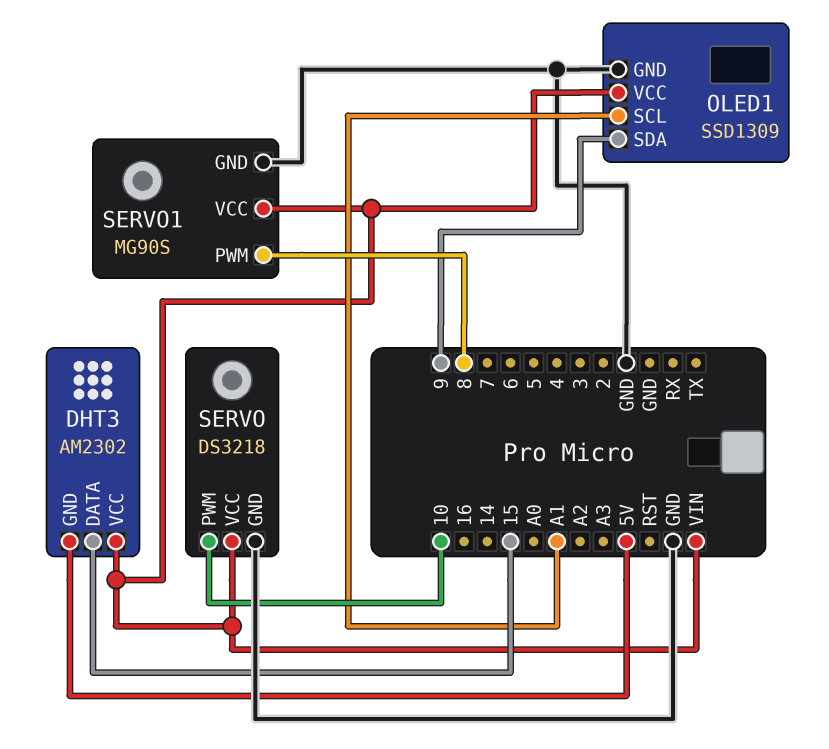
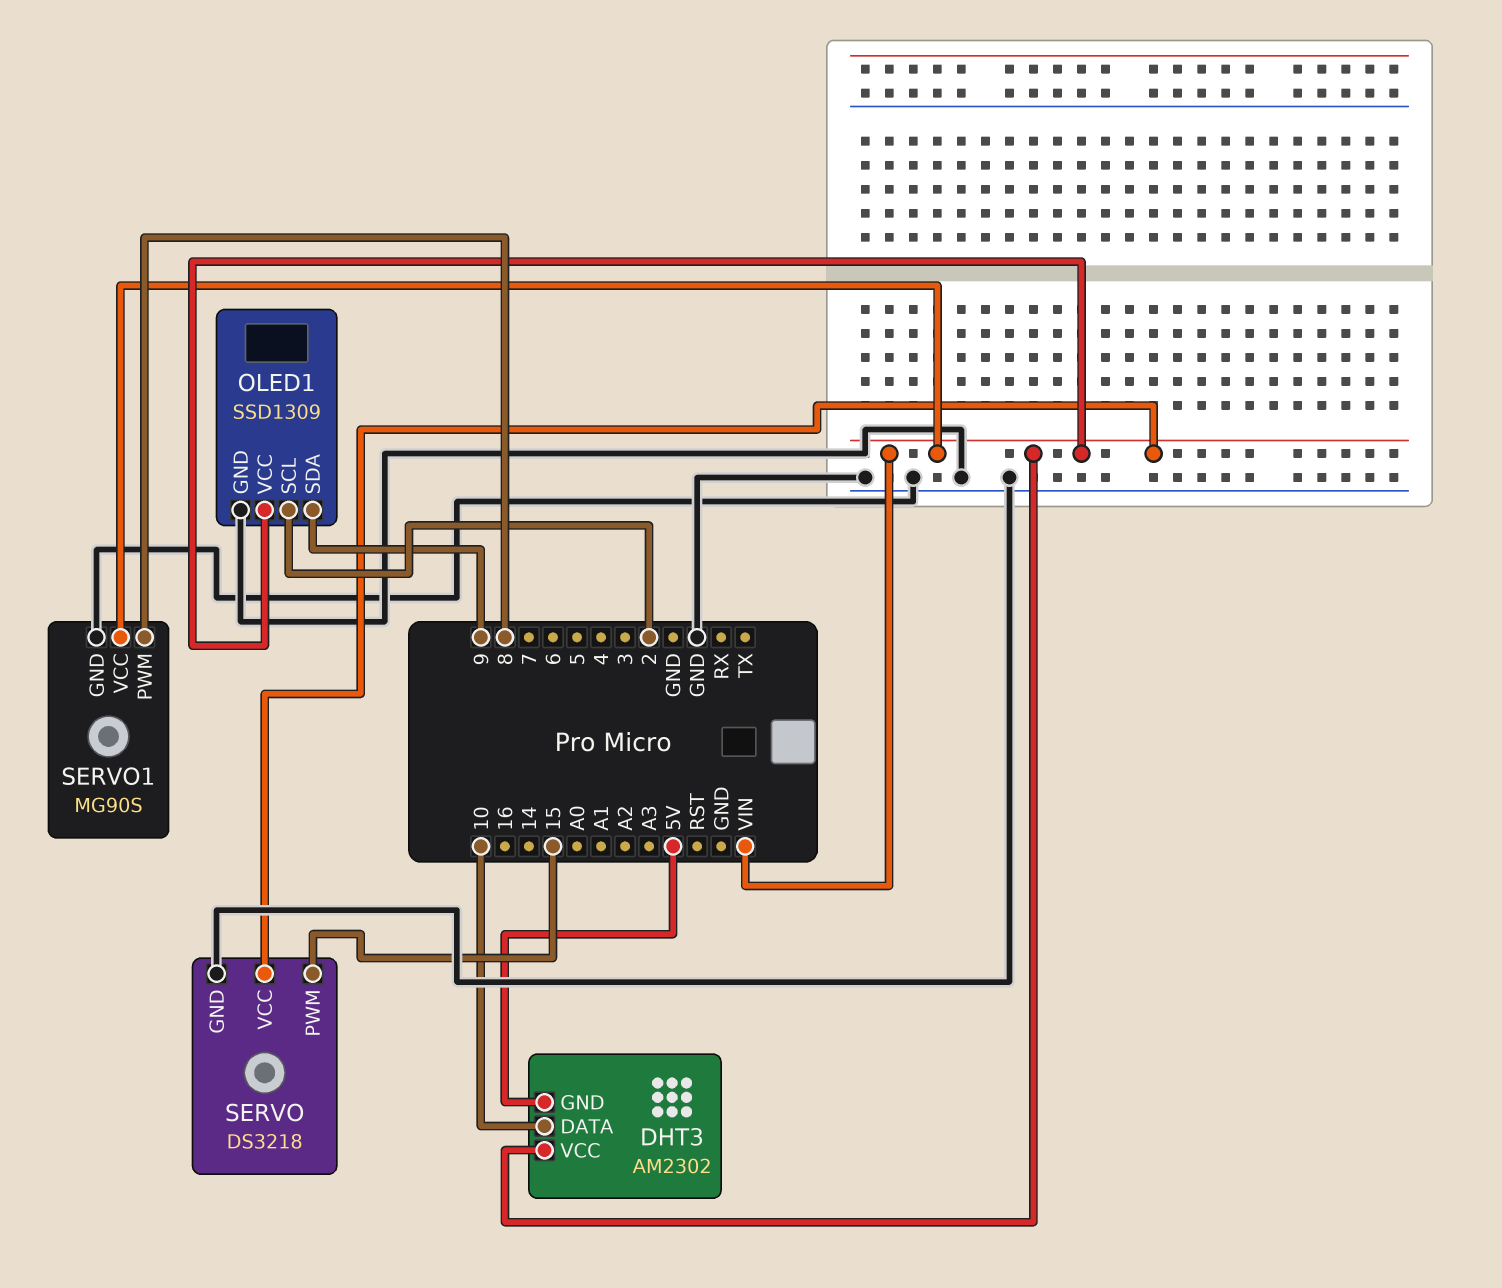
DHT3 pin DATA: 15 -> 10
OLED1 pin SCL: A1 -> 2
SERVO pin PWM: 10 -> 15

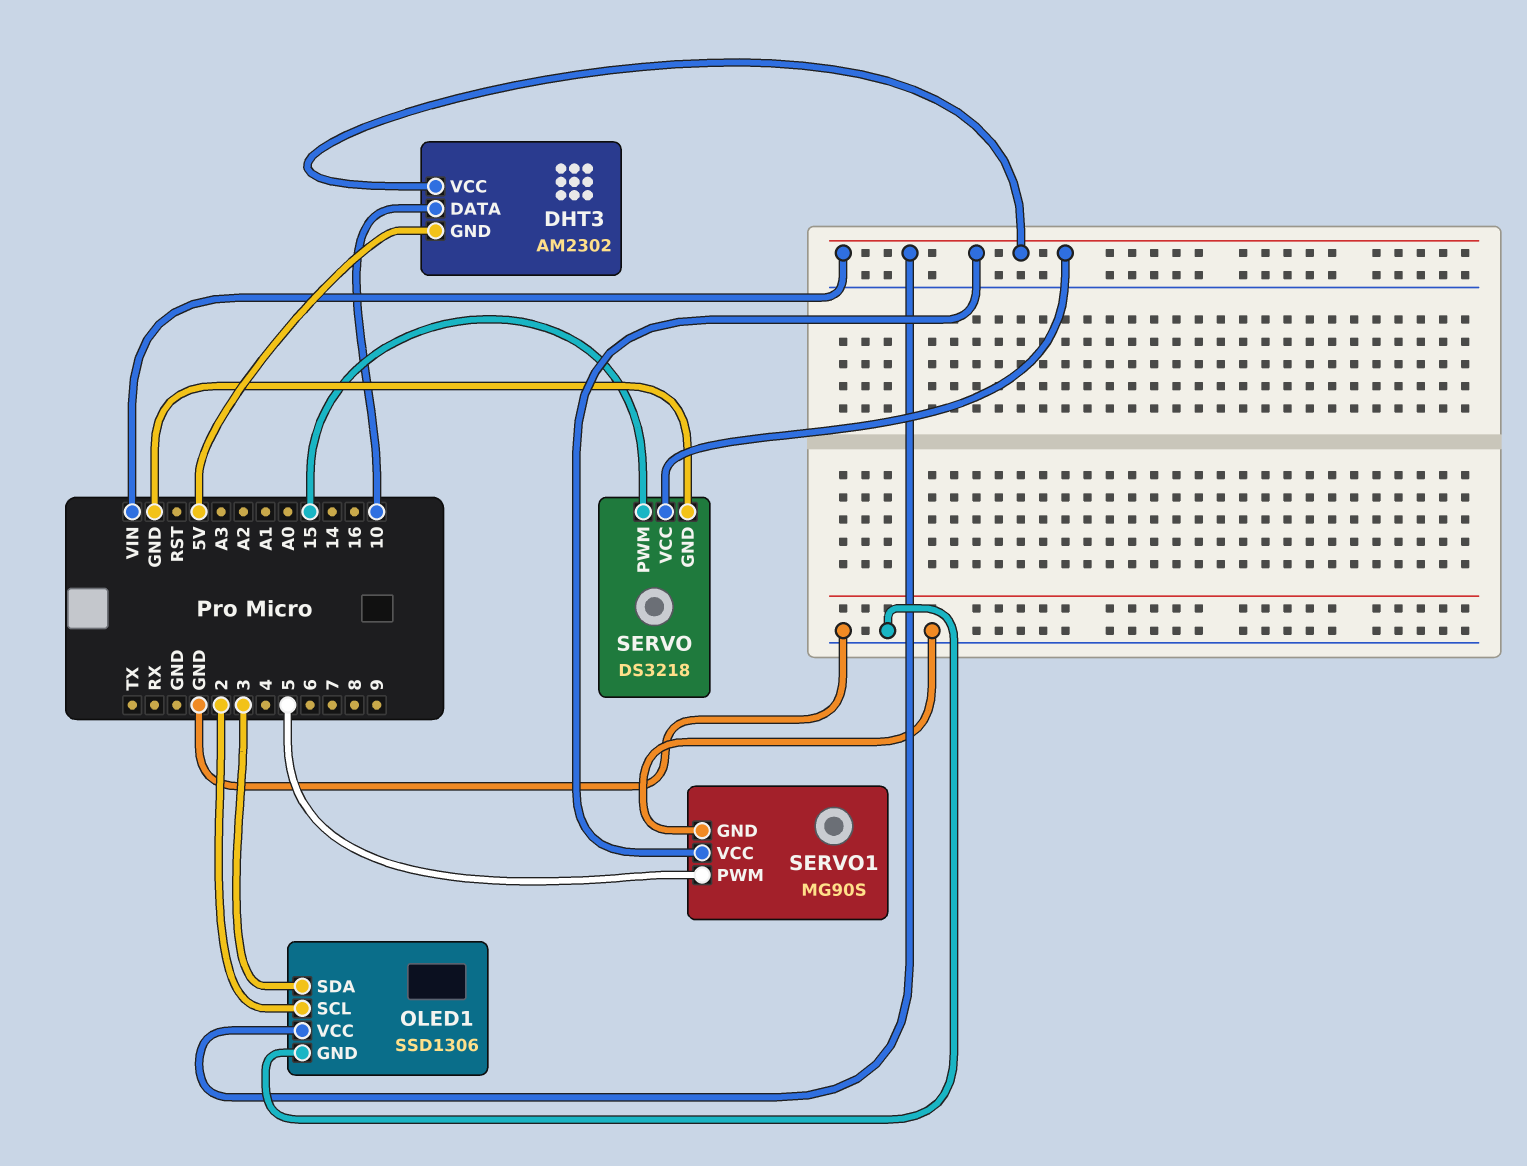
OLED1: SSD1309 -> SSD1306
OLED1 pin SDA: 9 -> 3
SERVO1 pin PWM: 8 -> 5

